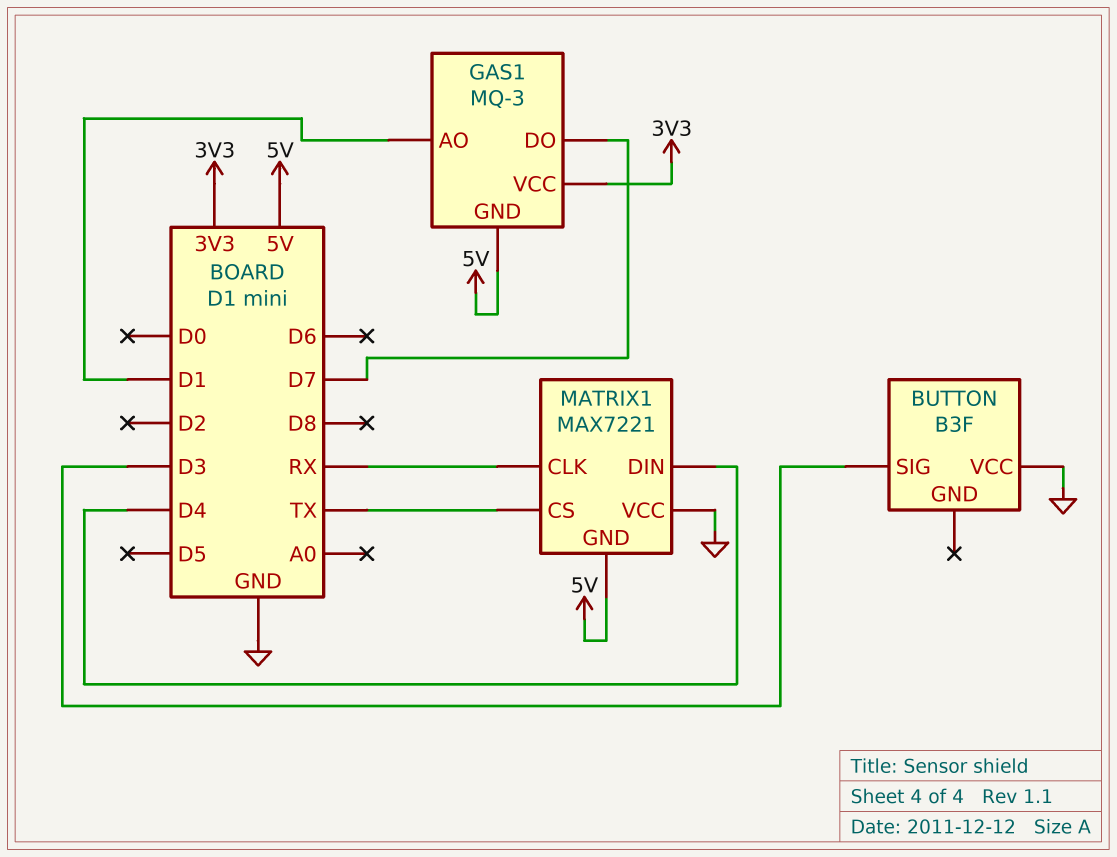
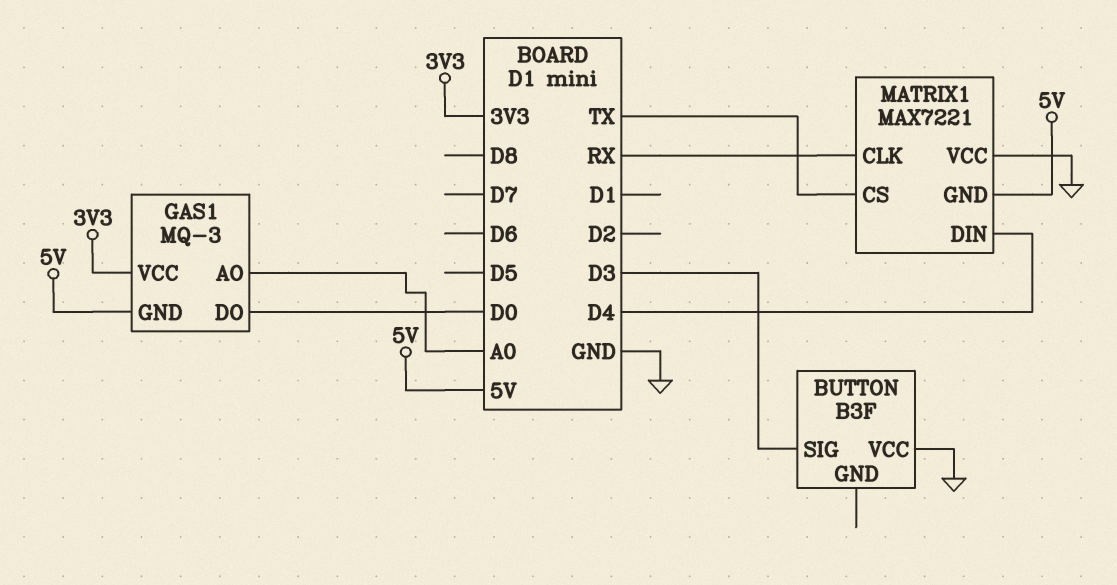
GAS1 pin AO: D1 -> A0
GAS1 pin DO: D7 -> D0

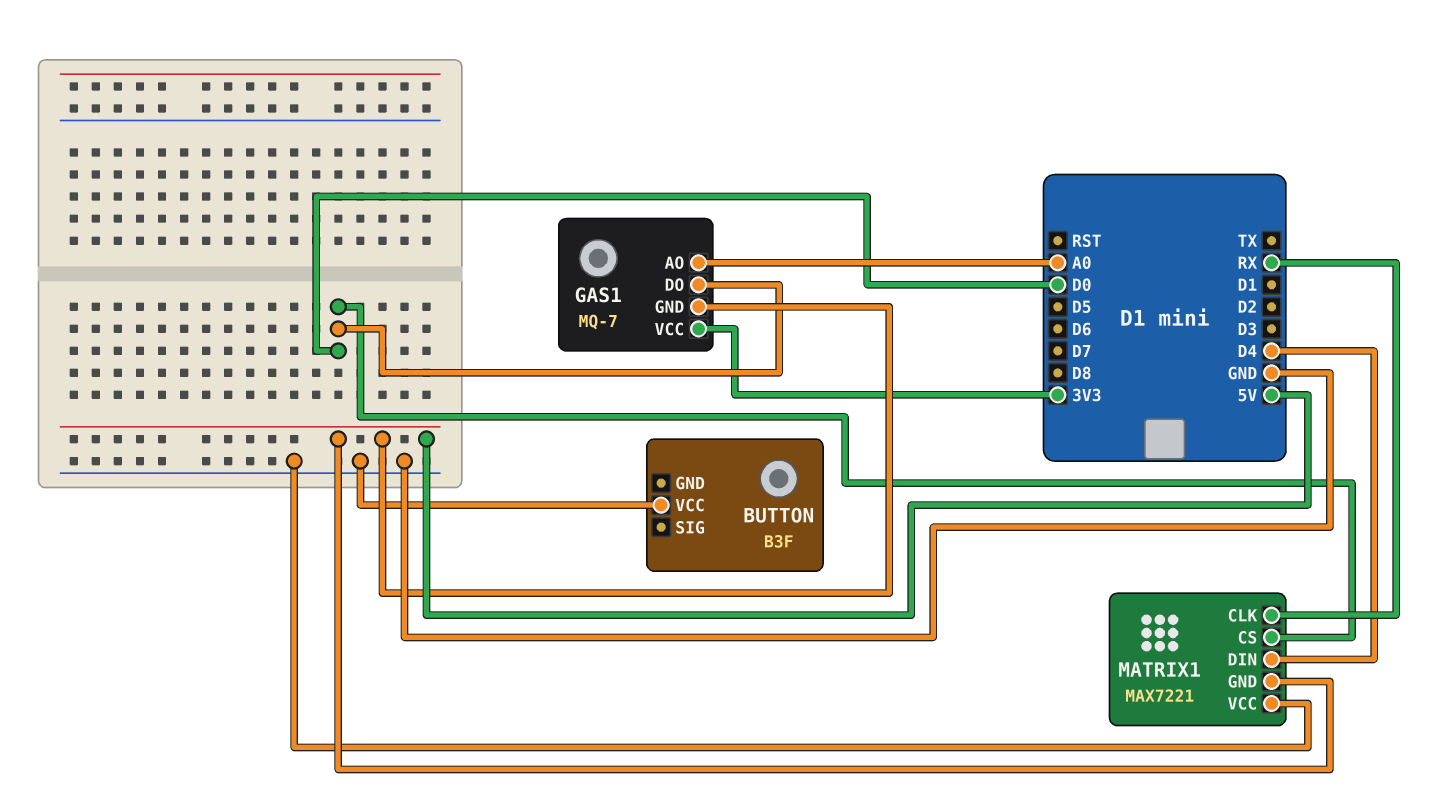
BUTTON pin SIG: D3 -> none
GAS1: MQ-3 -> MQ-7
MATRIX1 pin CS: TX -> D0

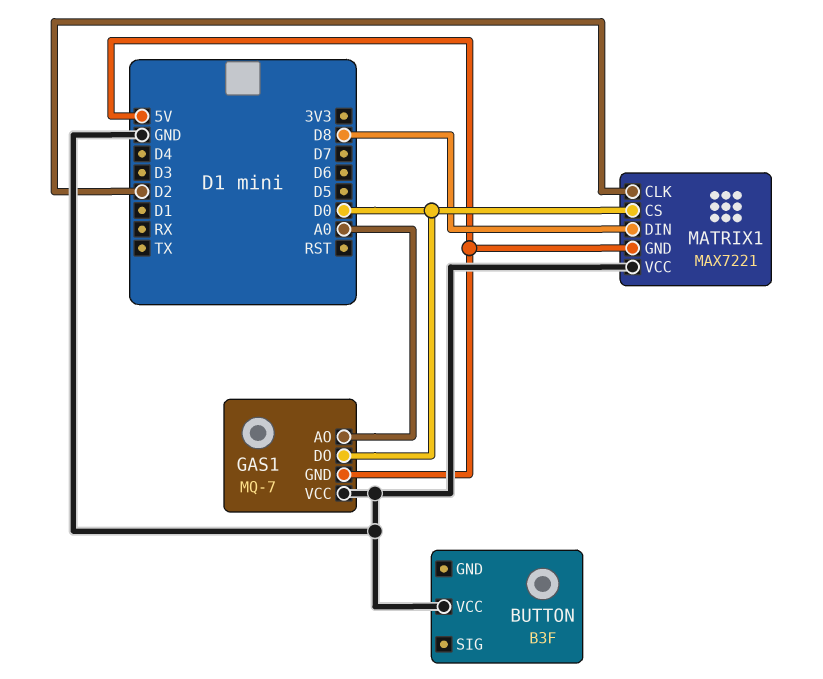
GAS1 pin VCC: 3V3 -> GND
MATRIX1 pin CLK: RX -> D2
MATRIX1 pin DIN: D4 -> D8

